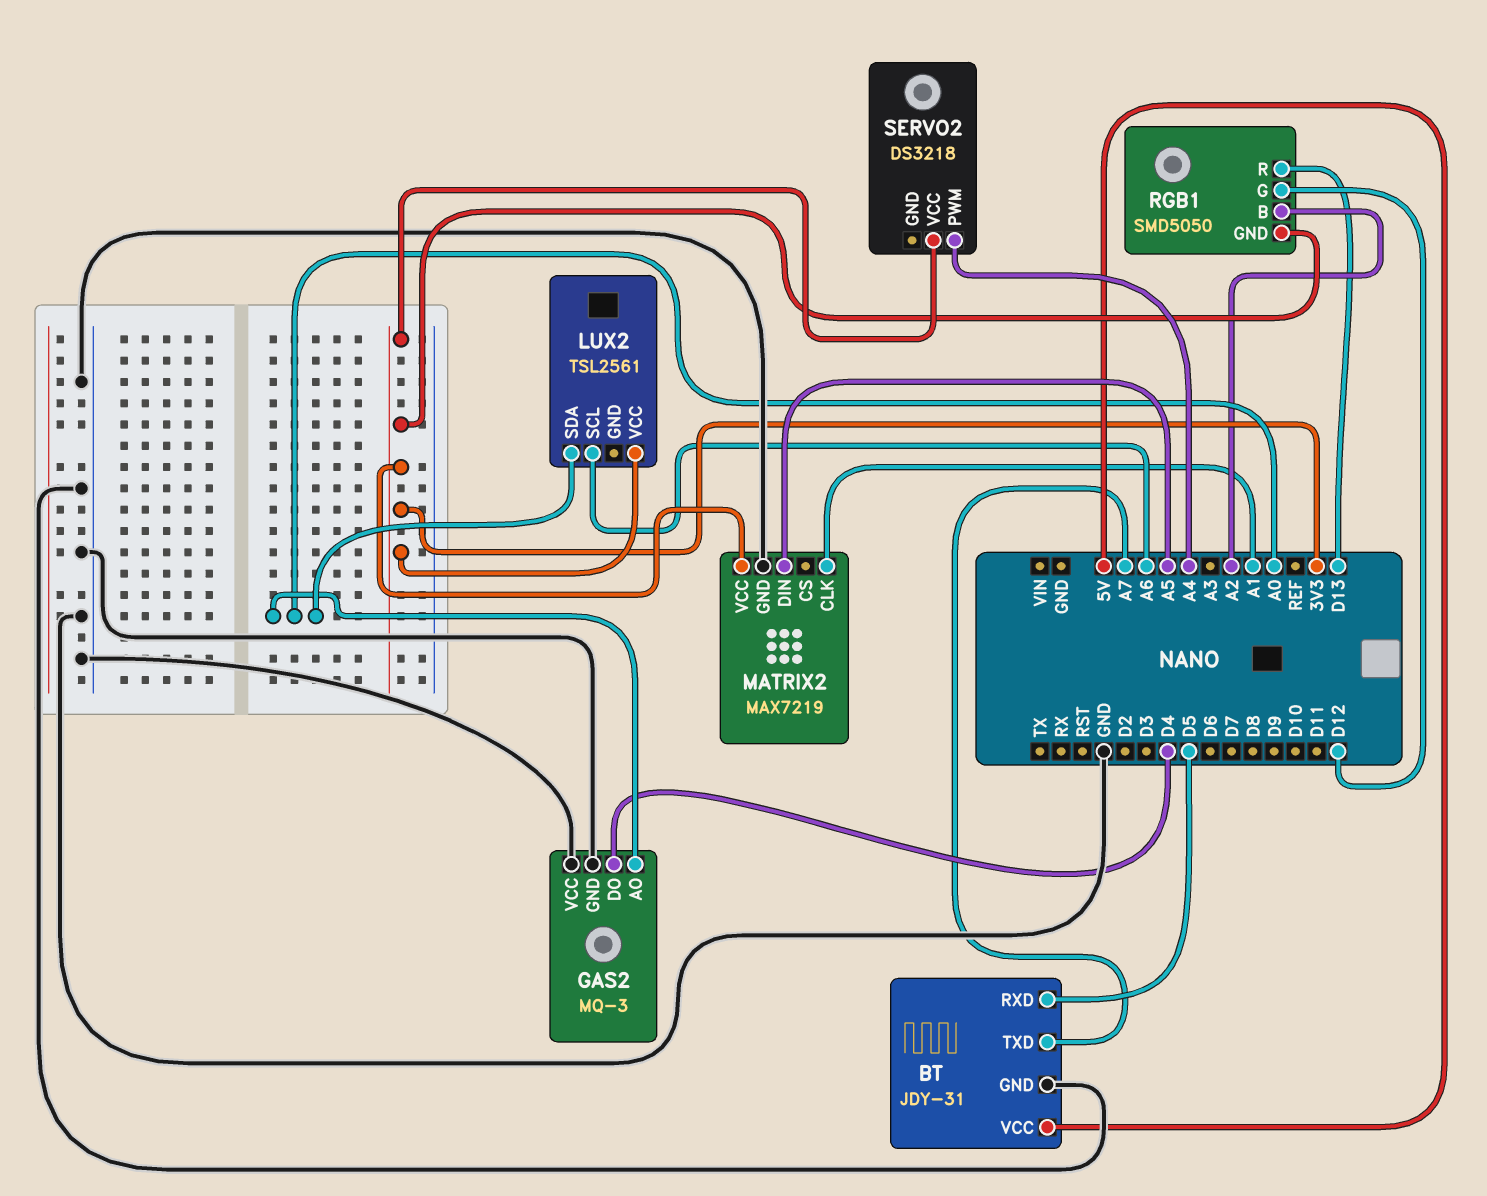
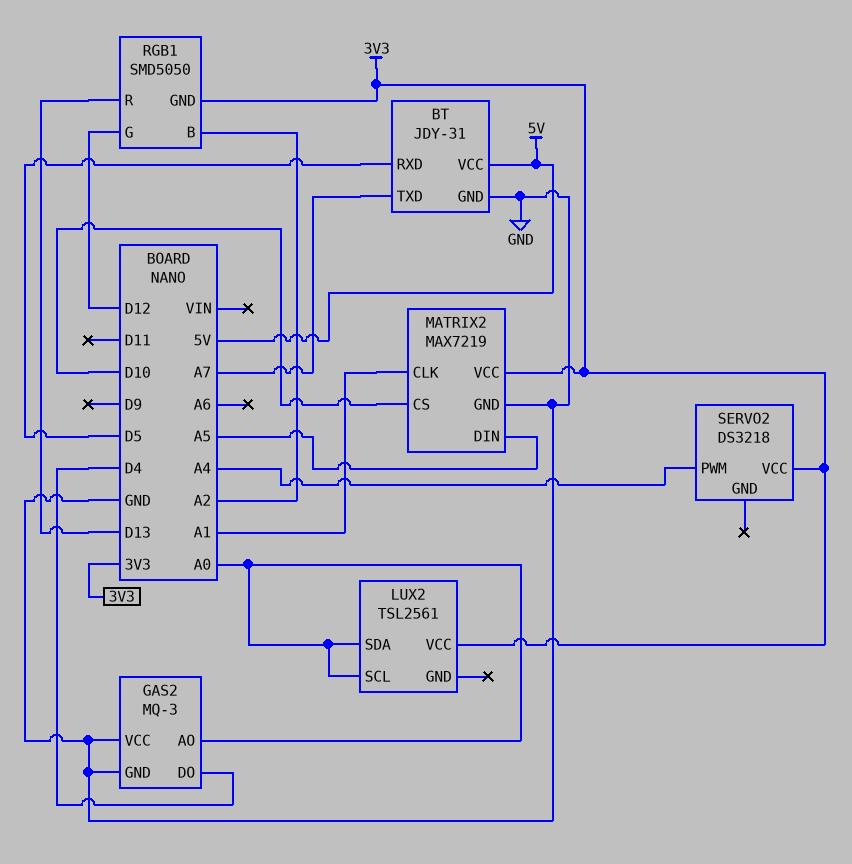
LUX2 pin SCL: A6 -> A0
MATRIX2 pin CS: none -> D10

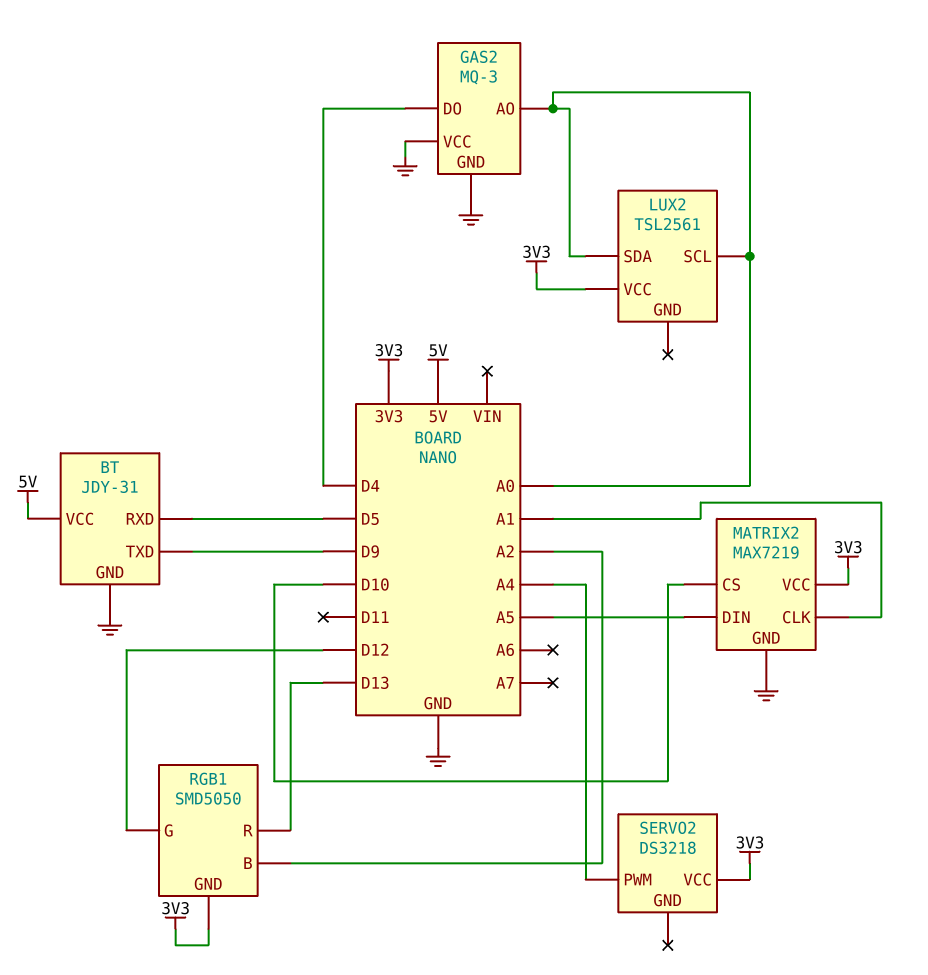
BT pin TXD: A7 -> D9

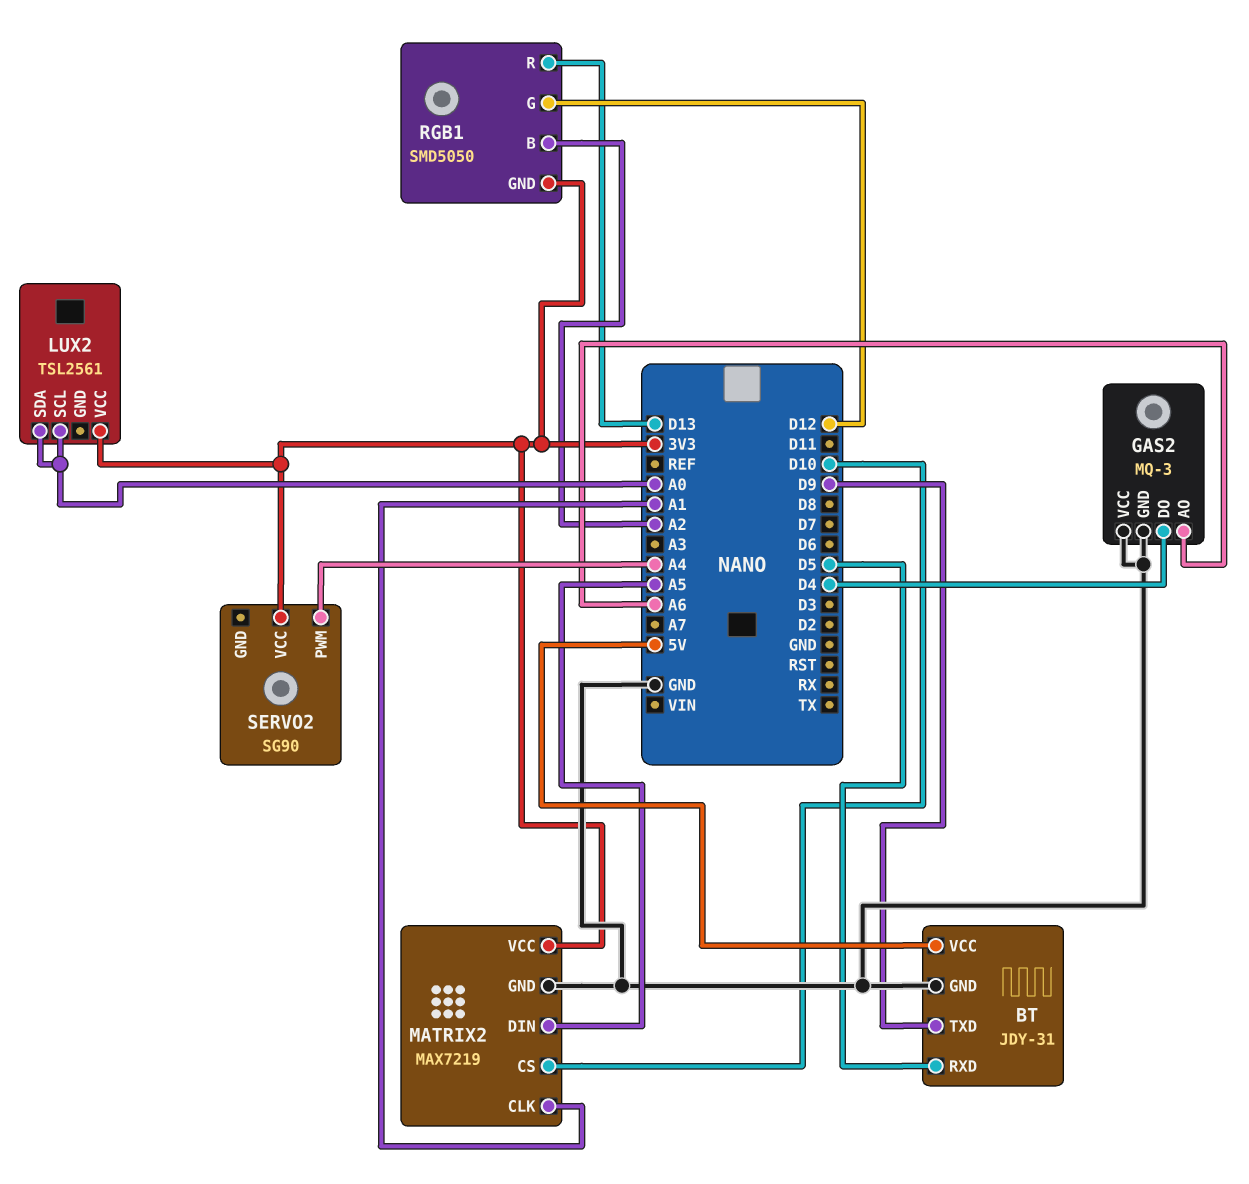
GAS2 pin AO: A0 -> A6
SERVO2: DS3218 -> SG90

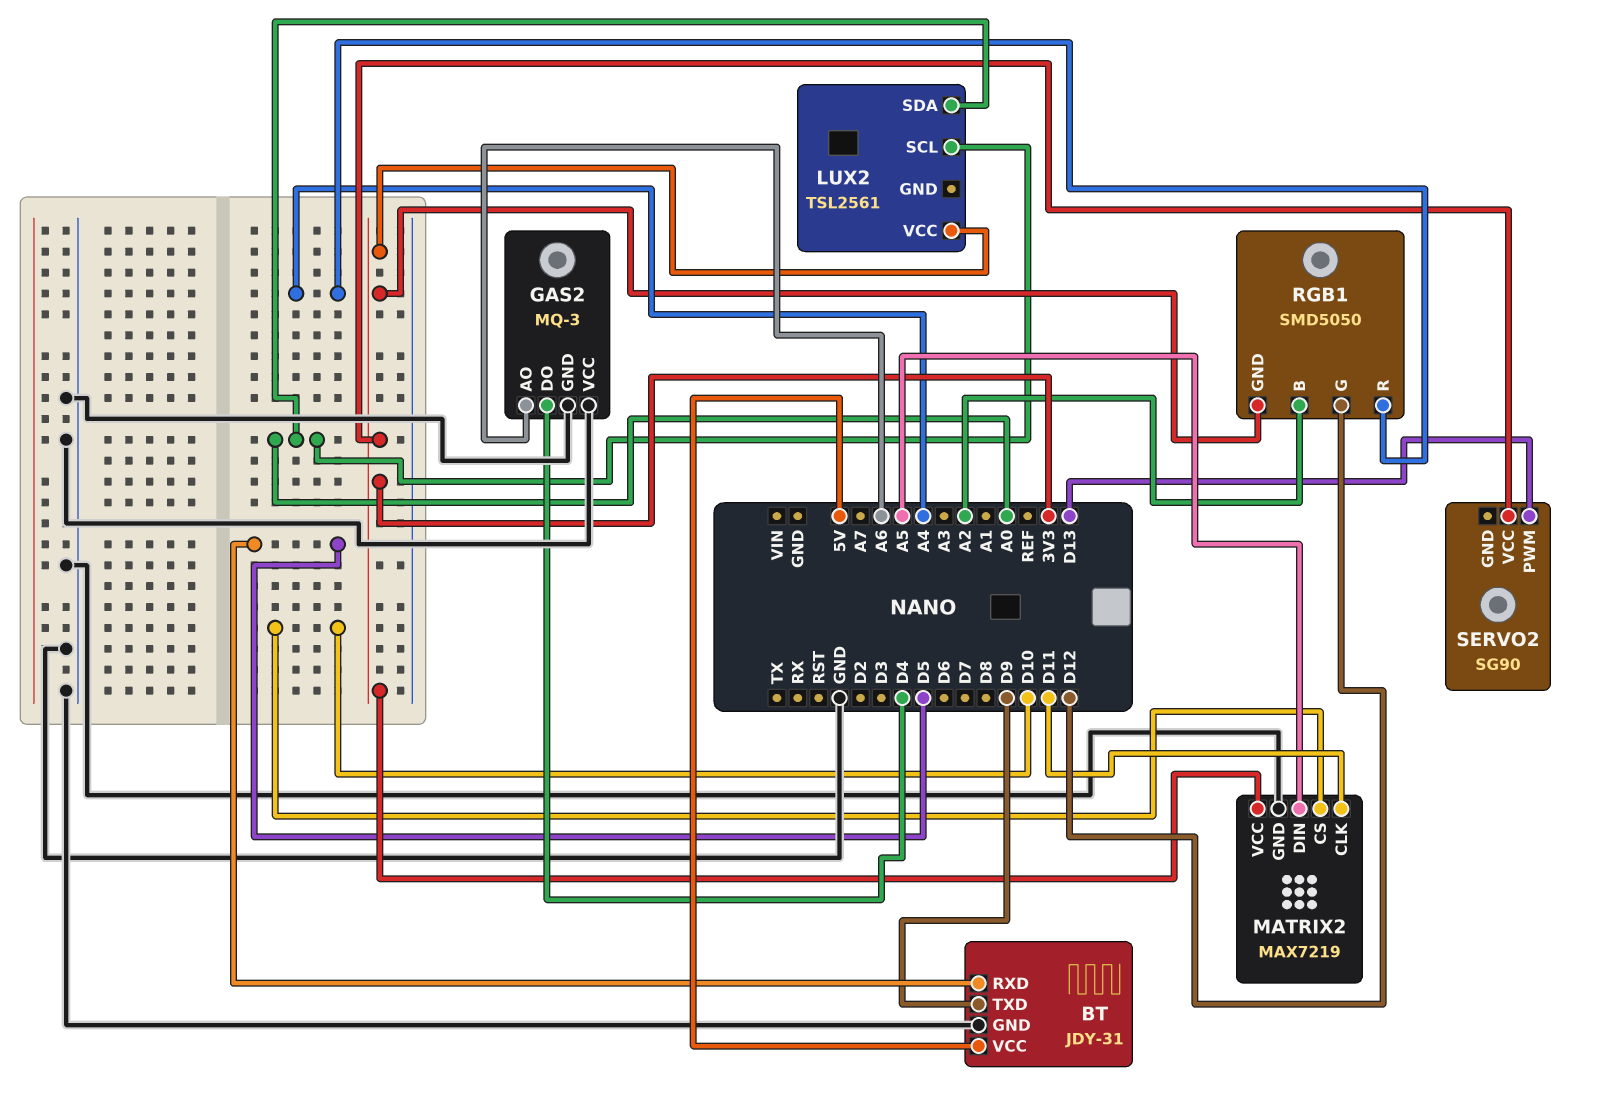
MATRIX2 pin CLK: A1 -> D11
RGB1 pin R: D13 -> A4
SERVO2 pin PWM: A4 -> D13

